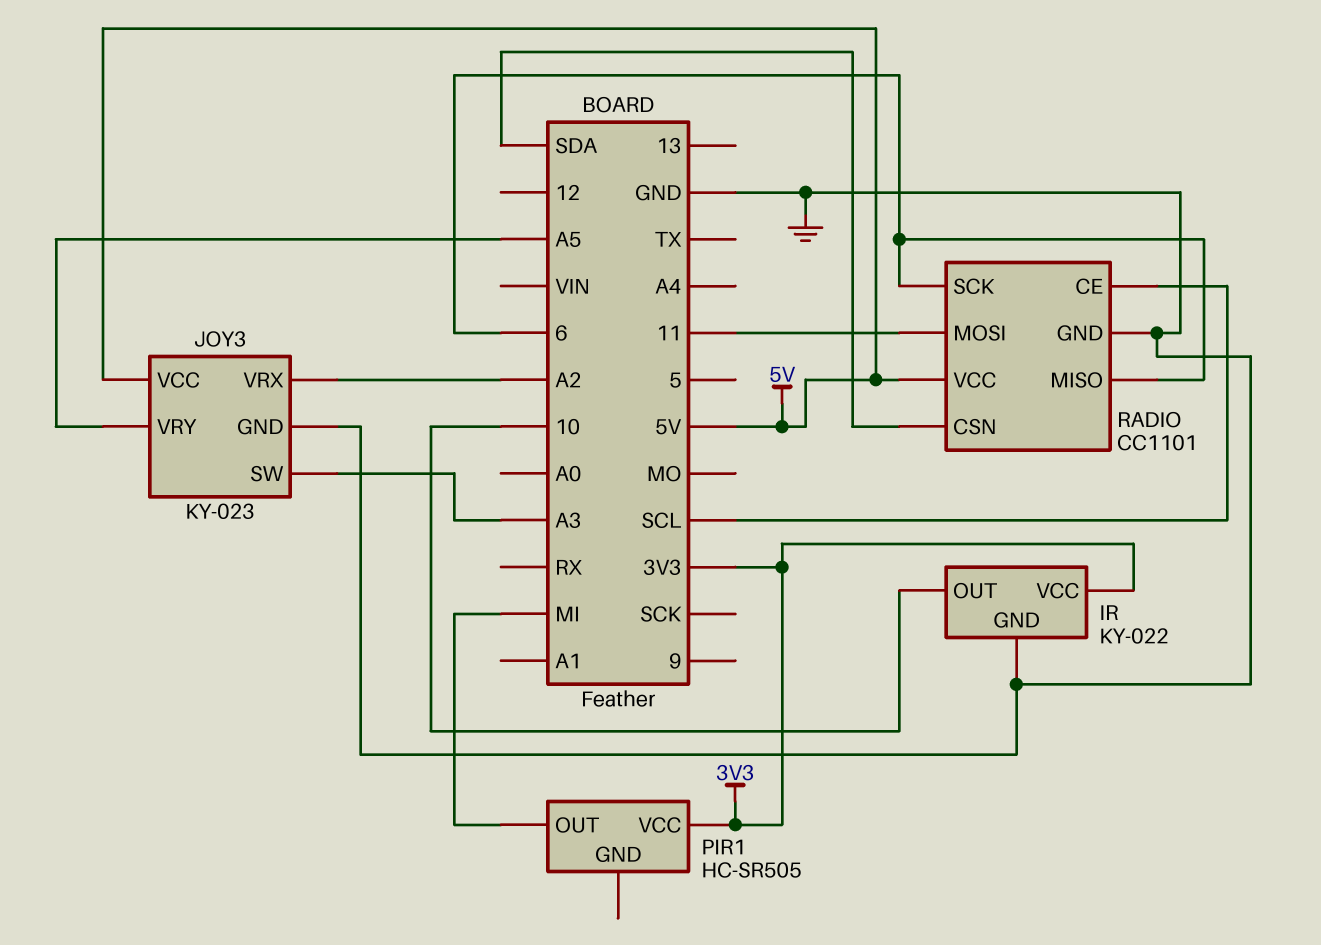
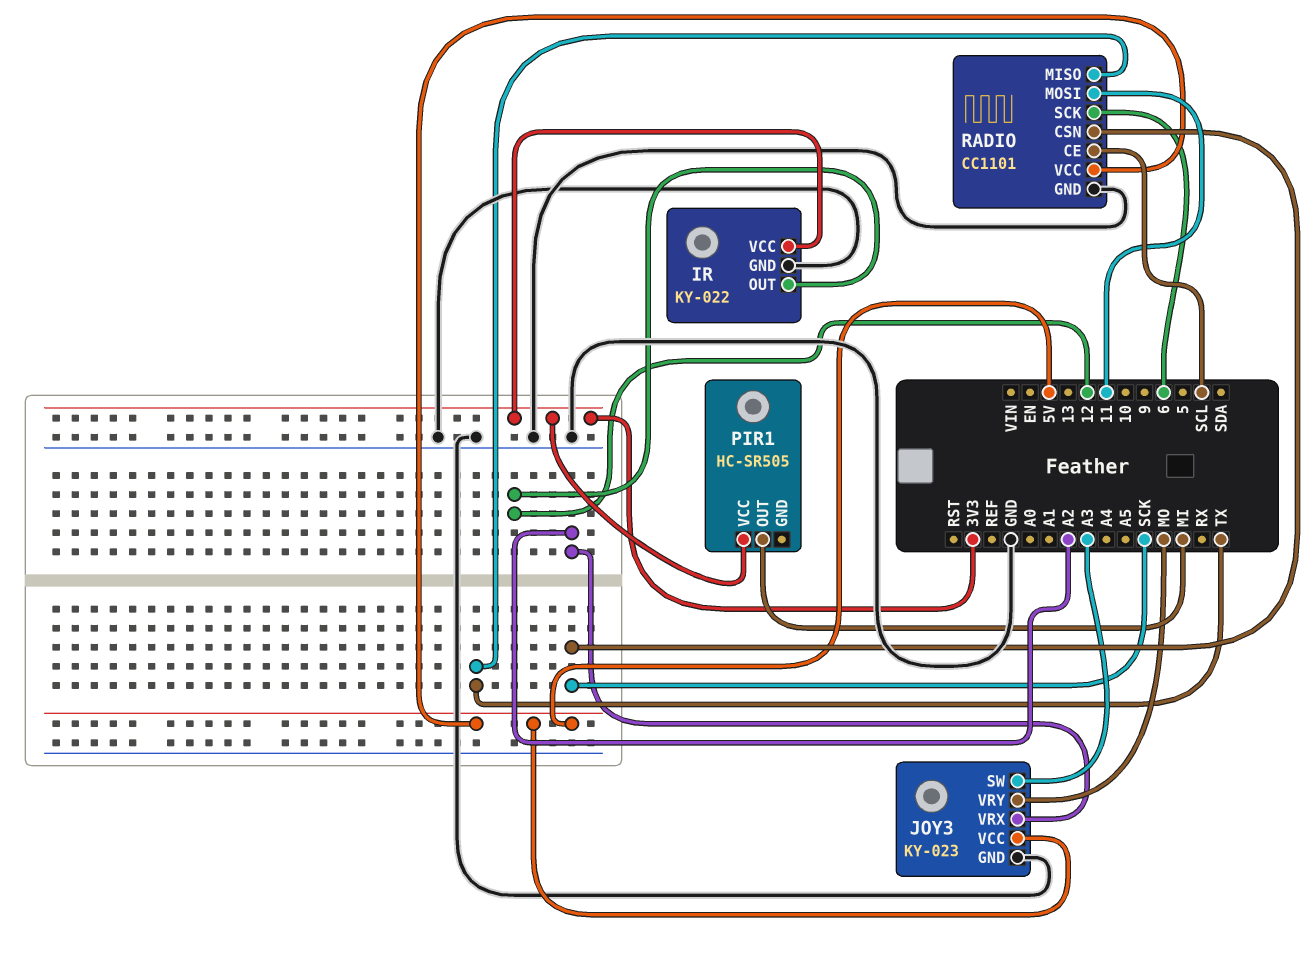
IR pin OUT: 10 -> 12
JOY3 pin VRY: A5 -> MO
RADIO pin CSN: SDA -> SCK
RADIO pin MISO: 6 -> TX

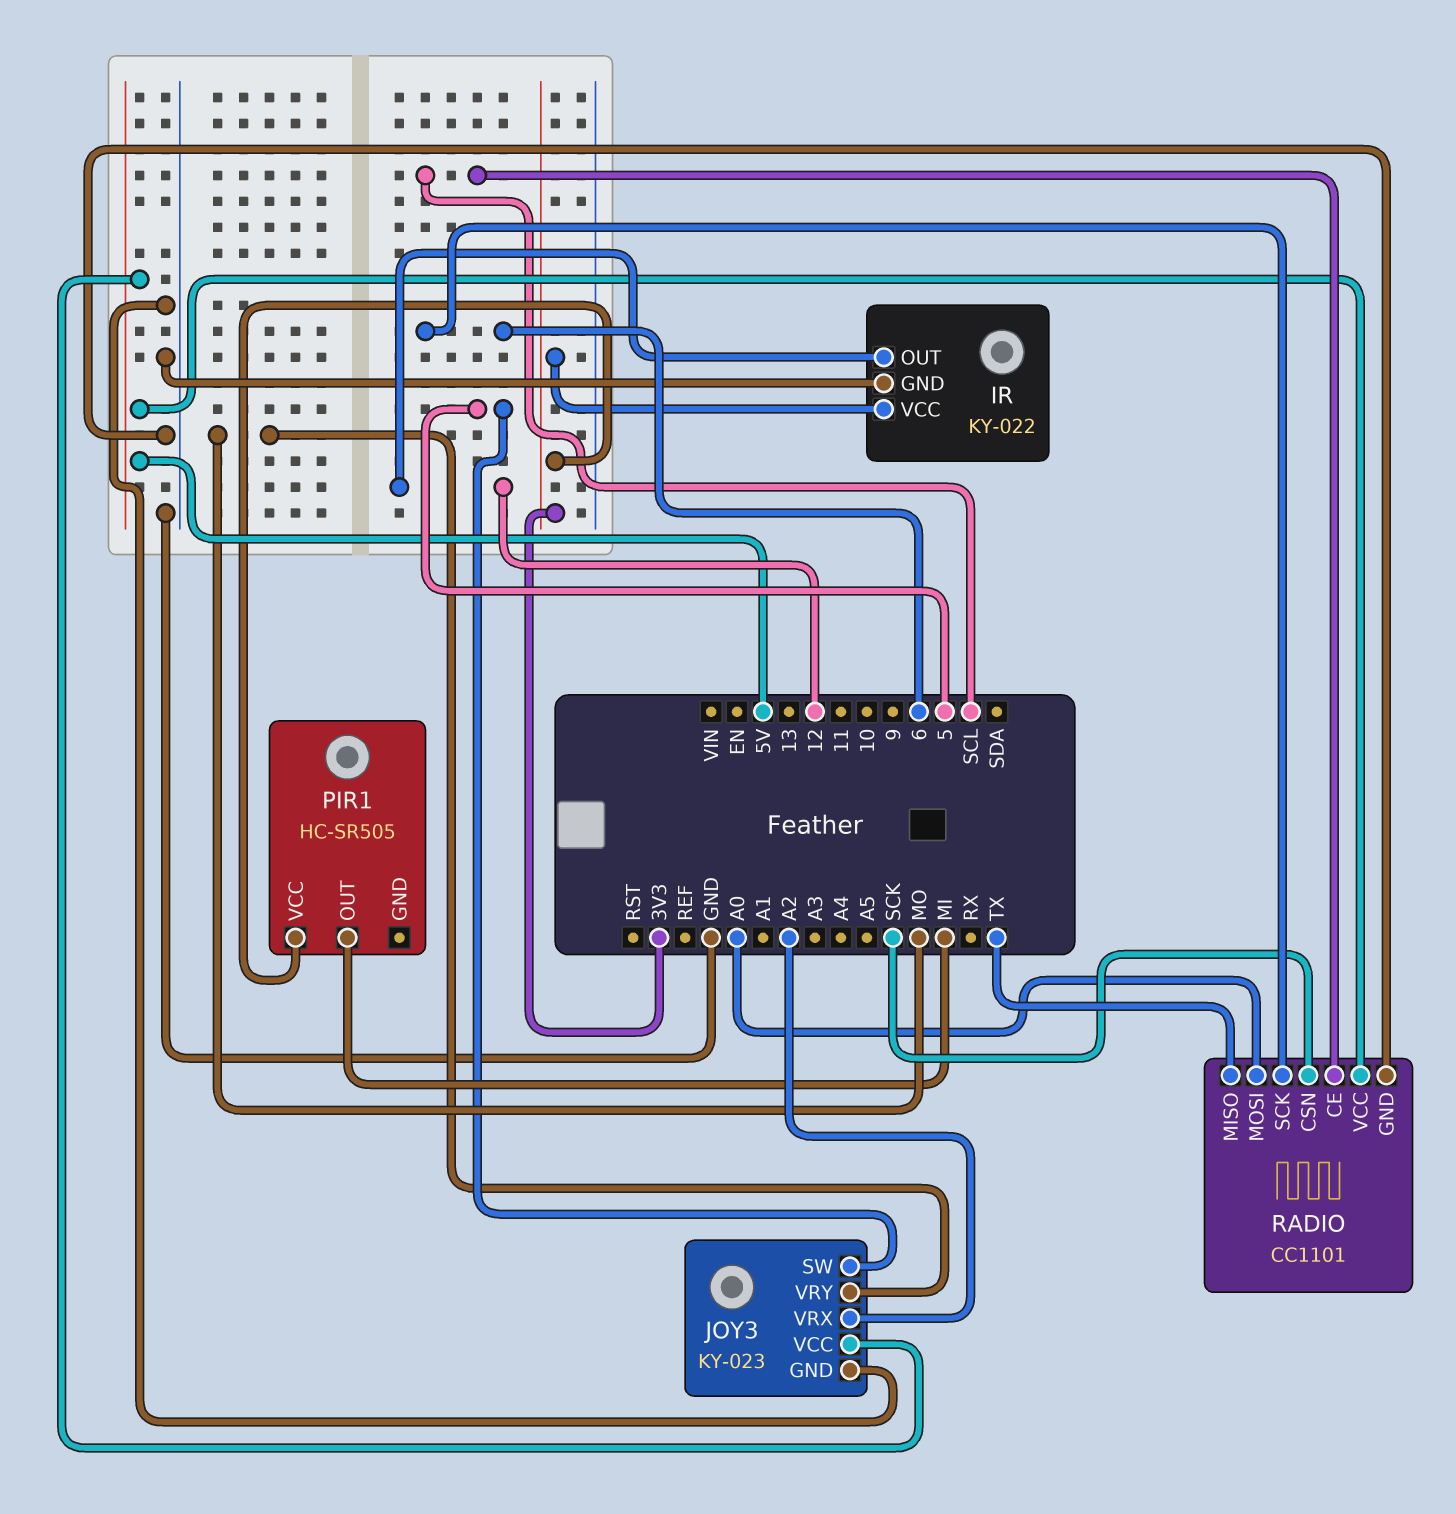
JOY3 pin SW: A3 -> 5
RADIO pin MOSI: 11 -> A0

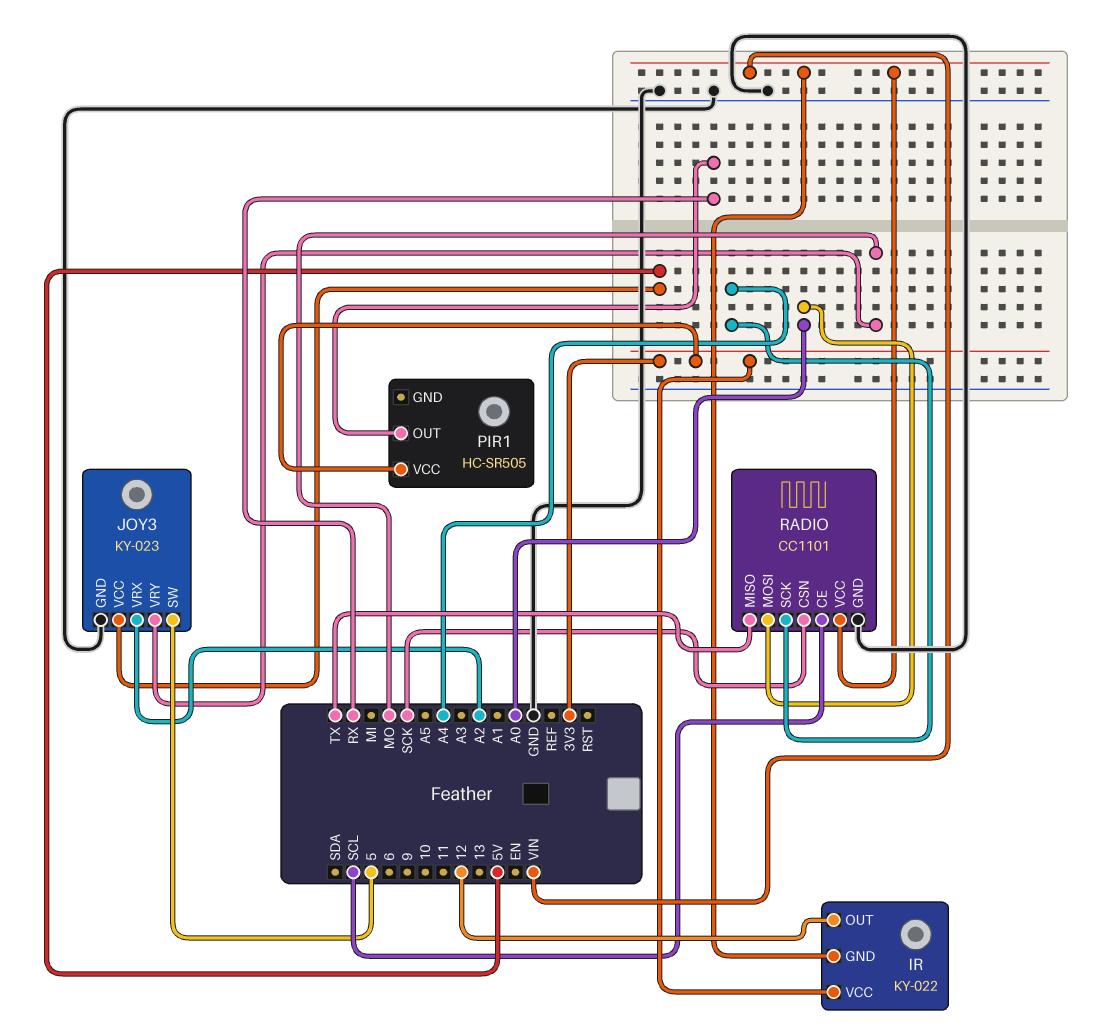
IR pin GND: GND -> VIN
PIR1 pin OUT: MI -> RX
RADIO pin SCK: 6 -> A4
RADIO pin VCC: 5V -> VIN

